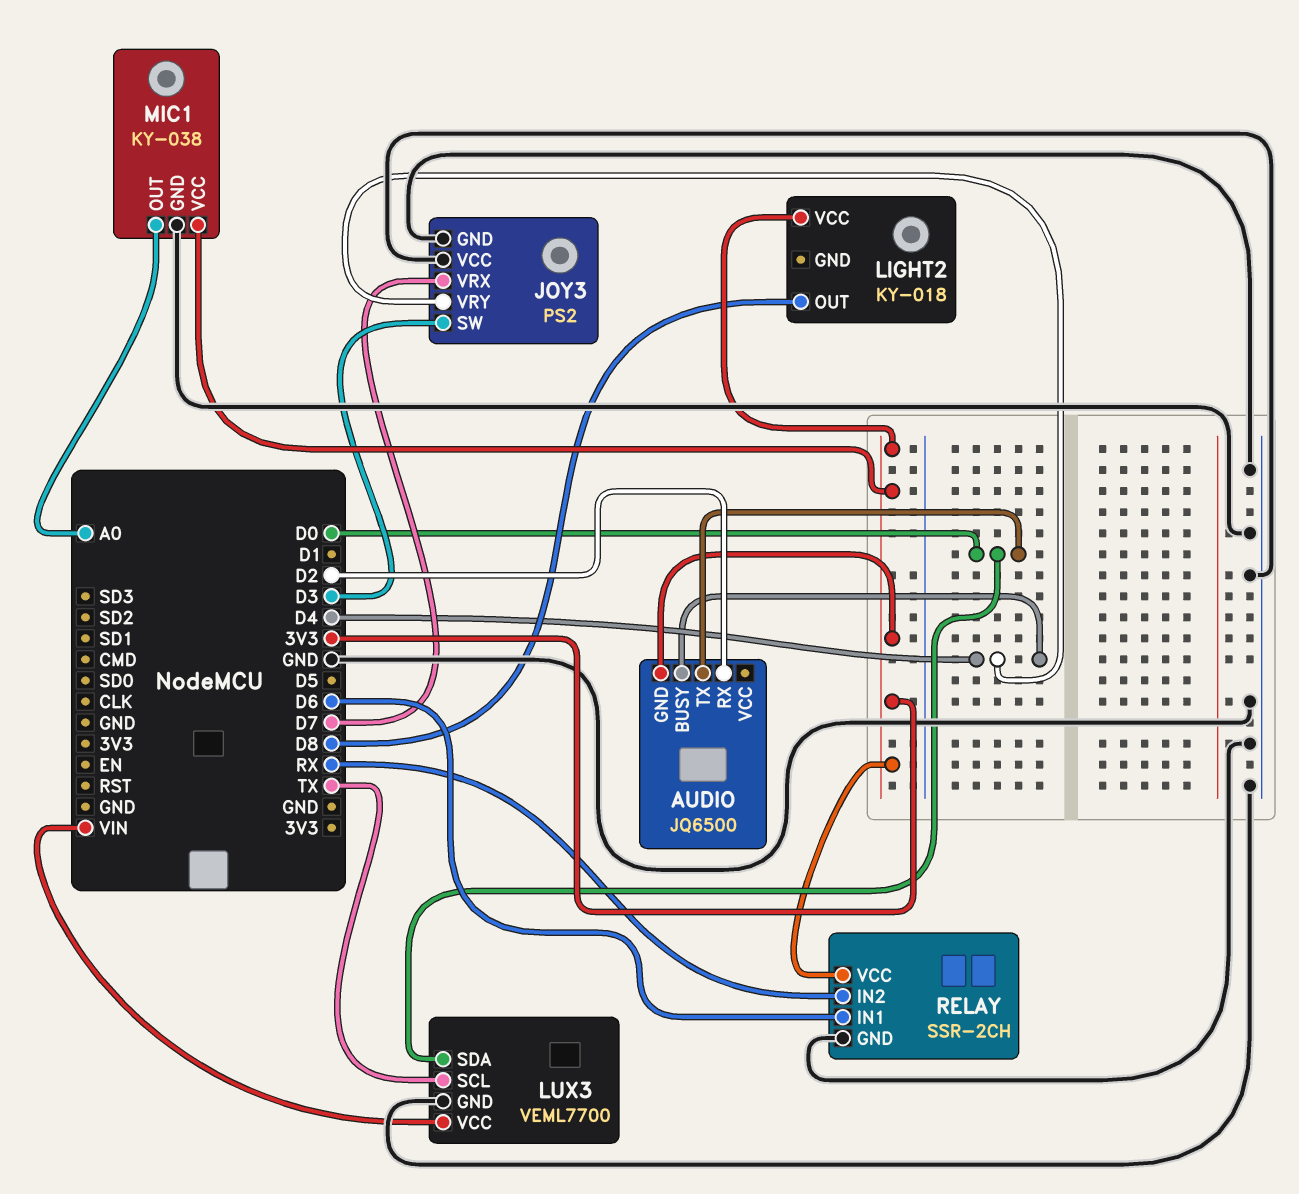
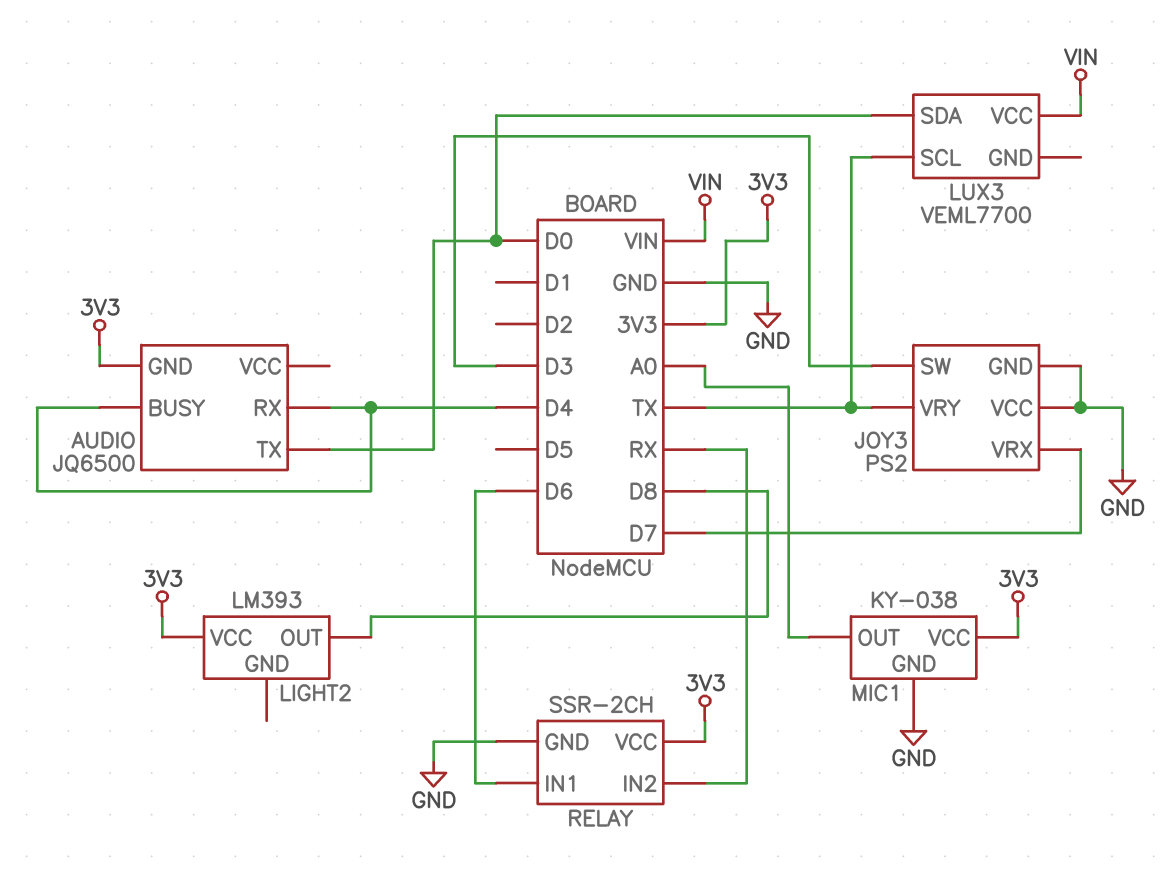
AUDIO pin RX: D2 -> D4
JOY3 pin VRY: D4 -> TX
LIGHT2: KY-018 -> LM393
LUX3 pin GND: GND -> none

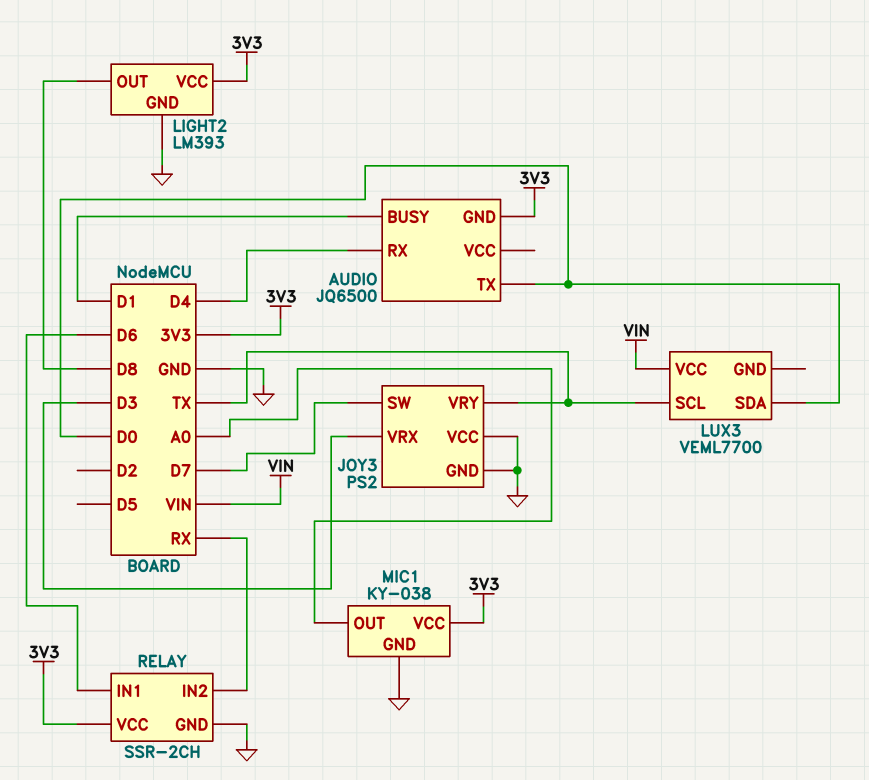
AUDIO pin BUSY: D4 -> D1
JOY3 pin SW: D3 -> D7
JOY3 pin VRX: D7 -> D3
LIGHT2 pin GND: none -> GND

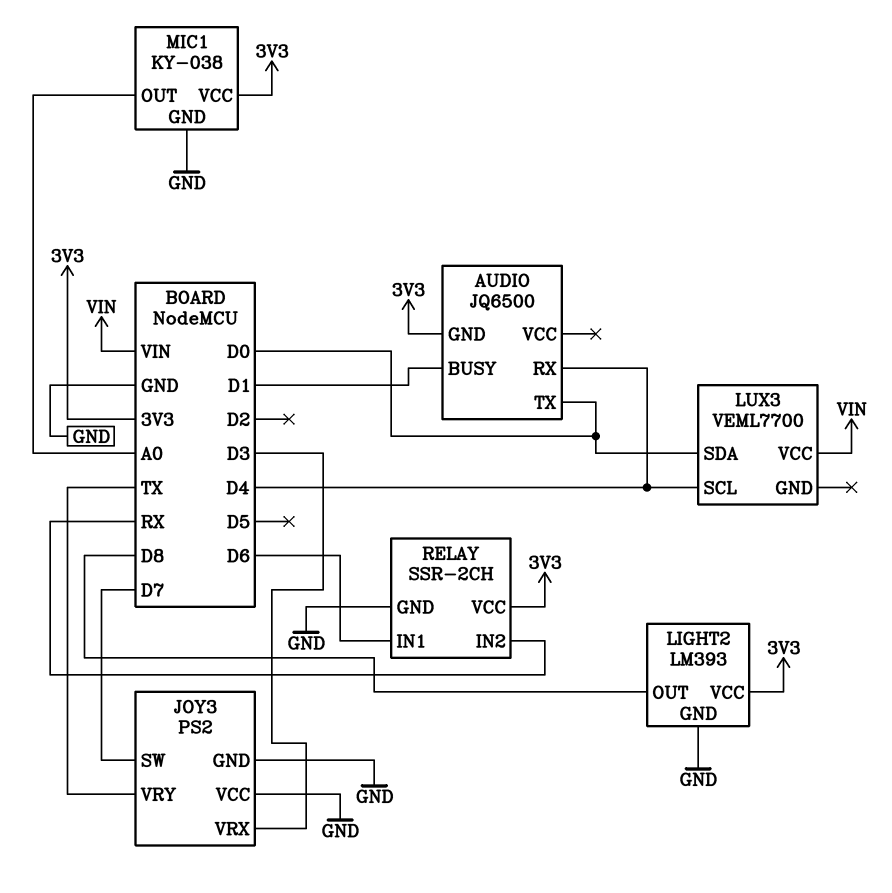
LUX3 pin SCL: TX -> D4

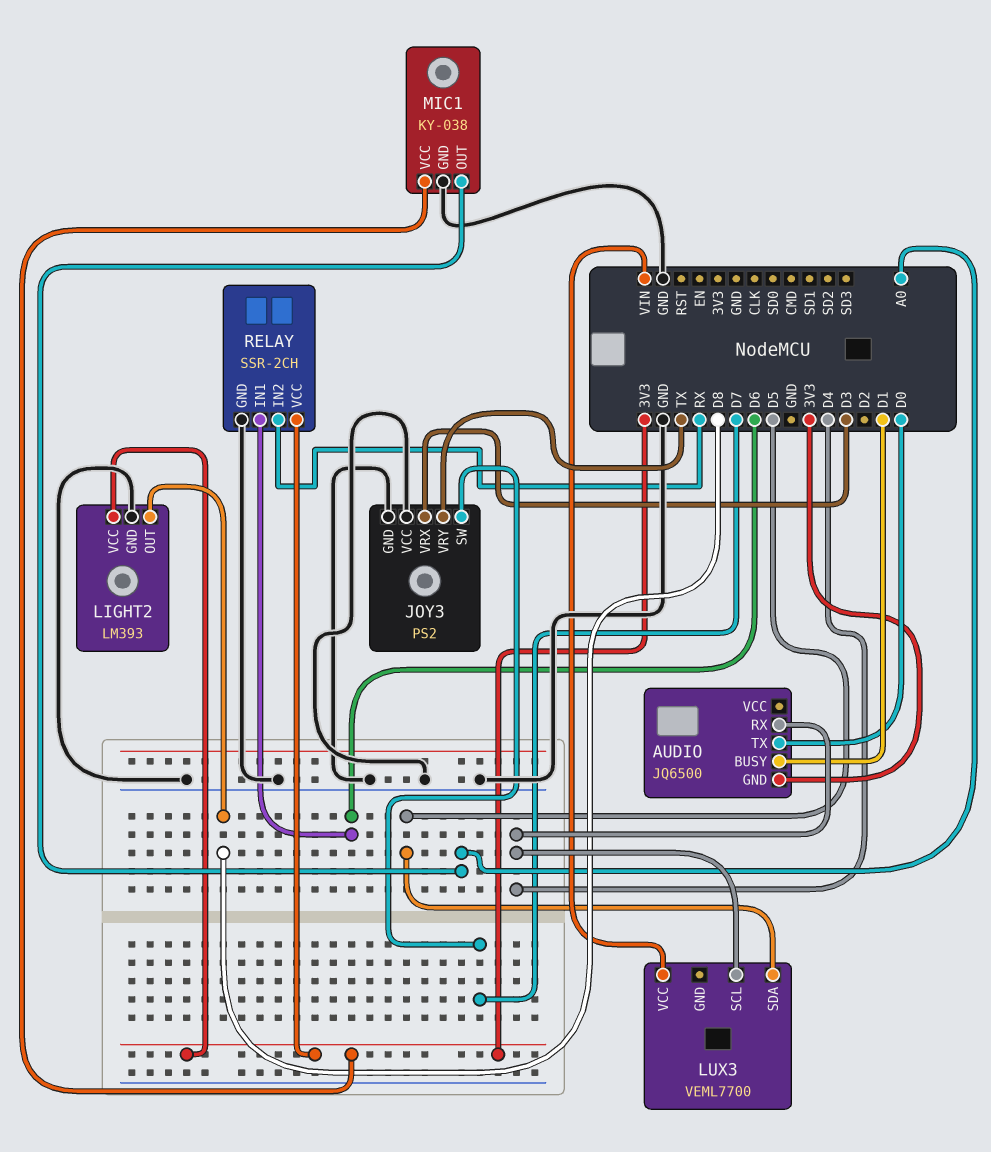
LUX3 pin SDA: D0 -> D5

